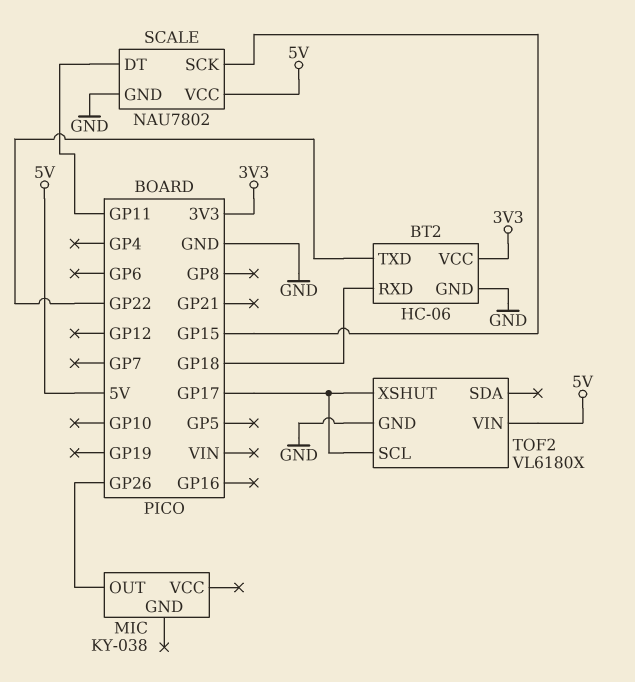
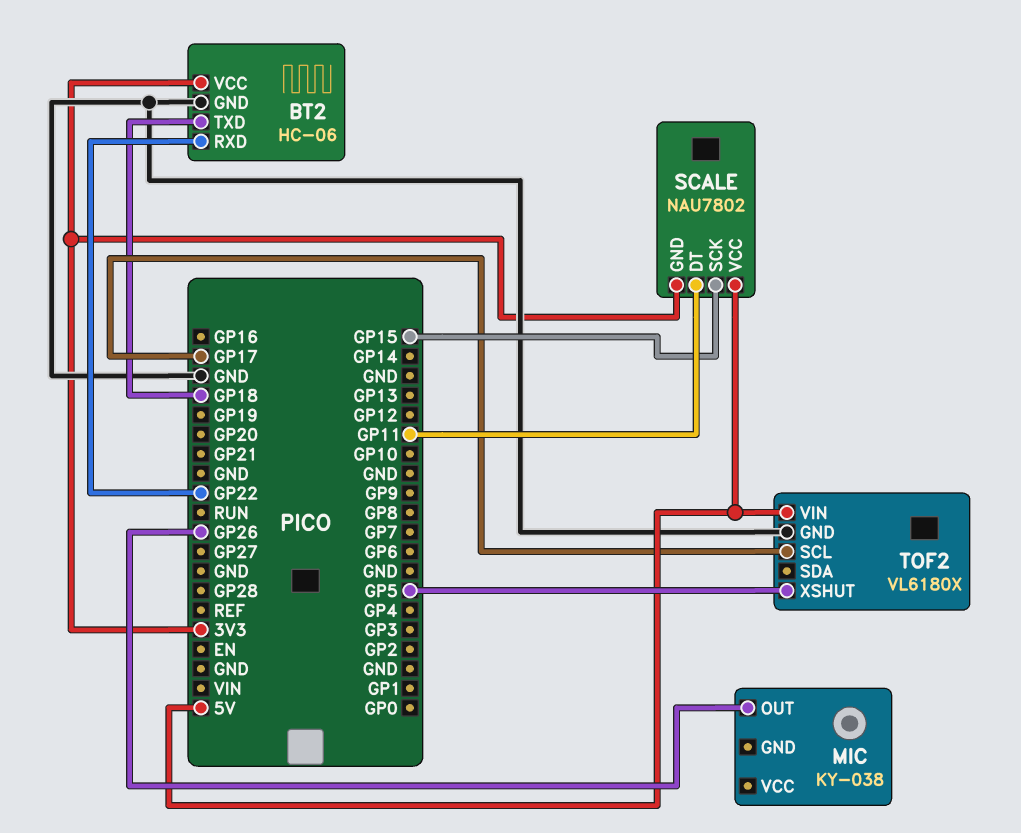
BT2 pin RXD: GP18 -> GP22
BT2 pin TXD: GP22 -> GP18
SCALE pin GND: GND -> 3V3
TOF2 pin XSHUT: GP17 -> GP5

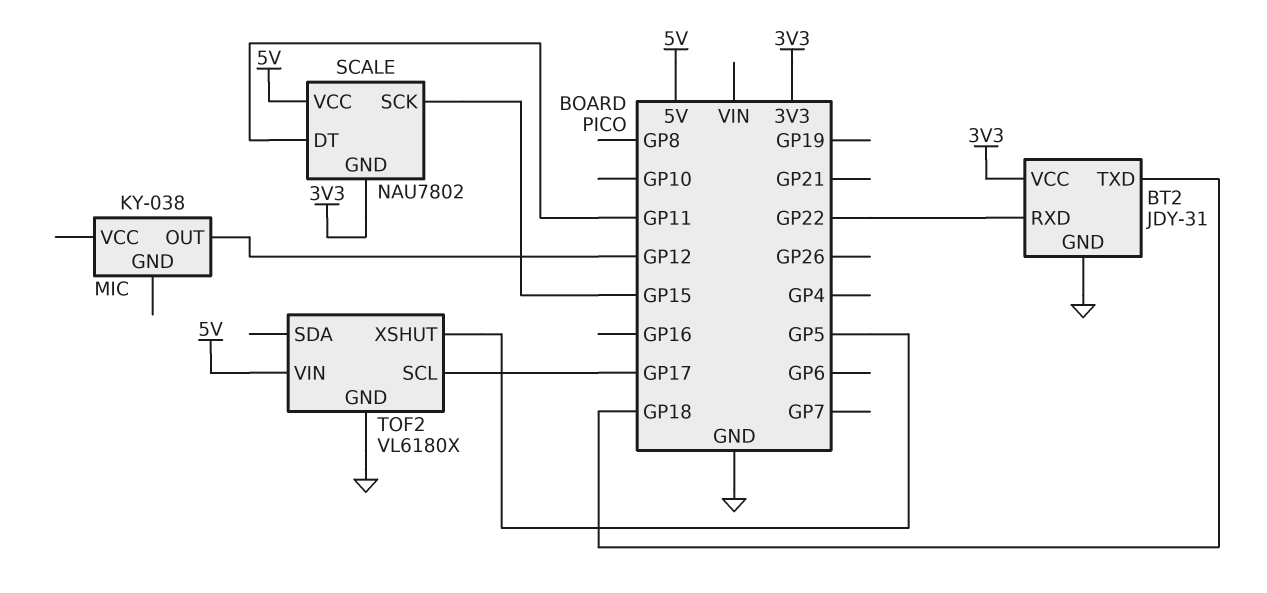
BT2: HC-06 -> JDY-31
MIC pin OUT: GP26 -> GP12

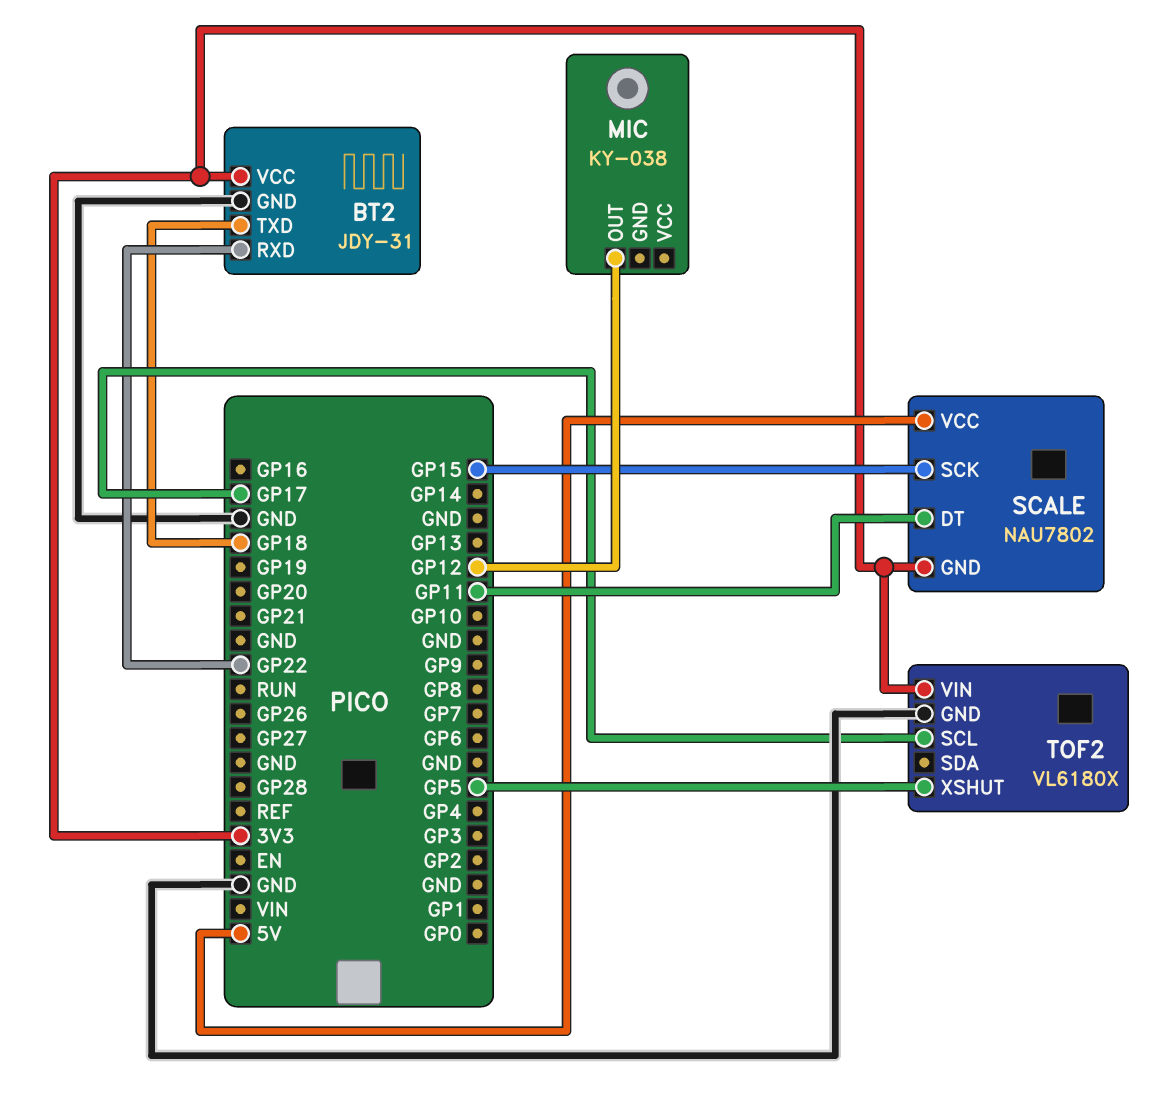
TOF2 pin VIN: 5V -> 3V3

